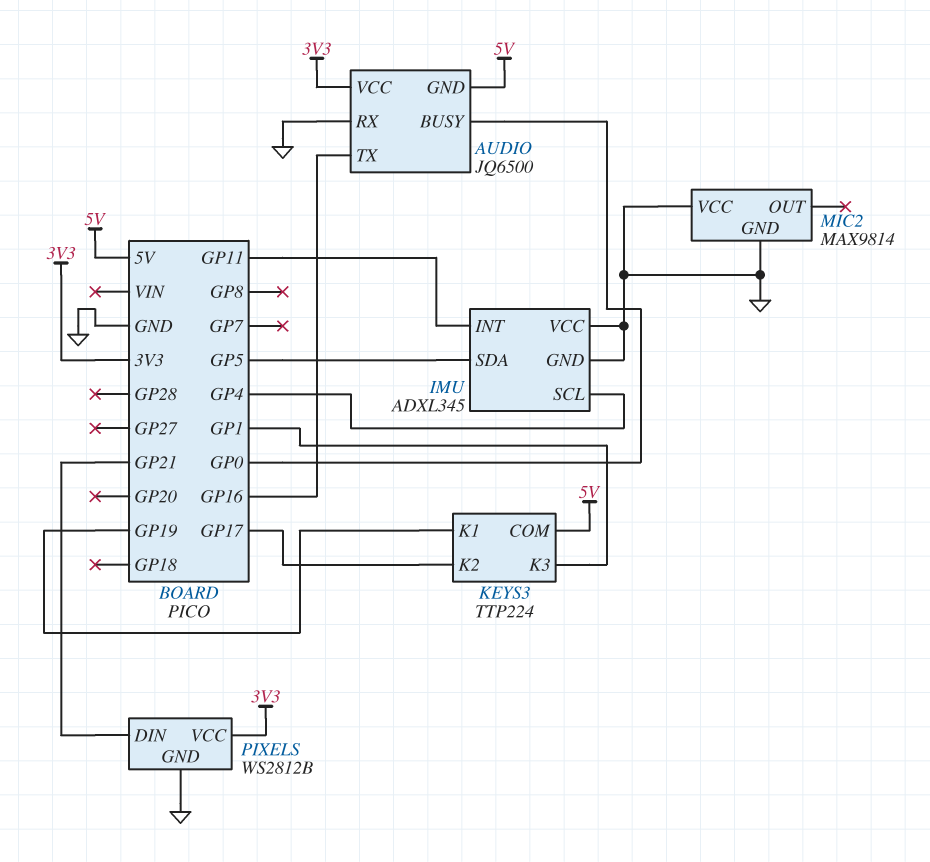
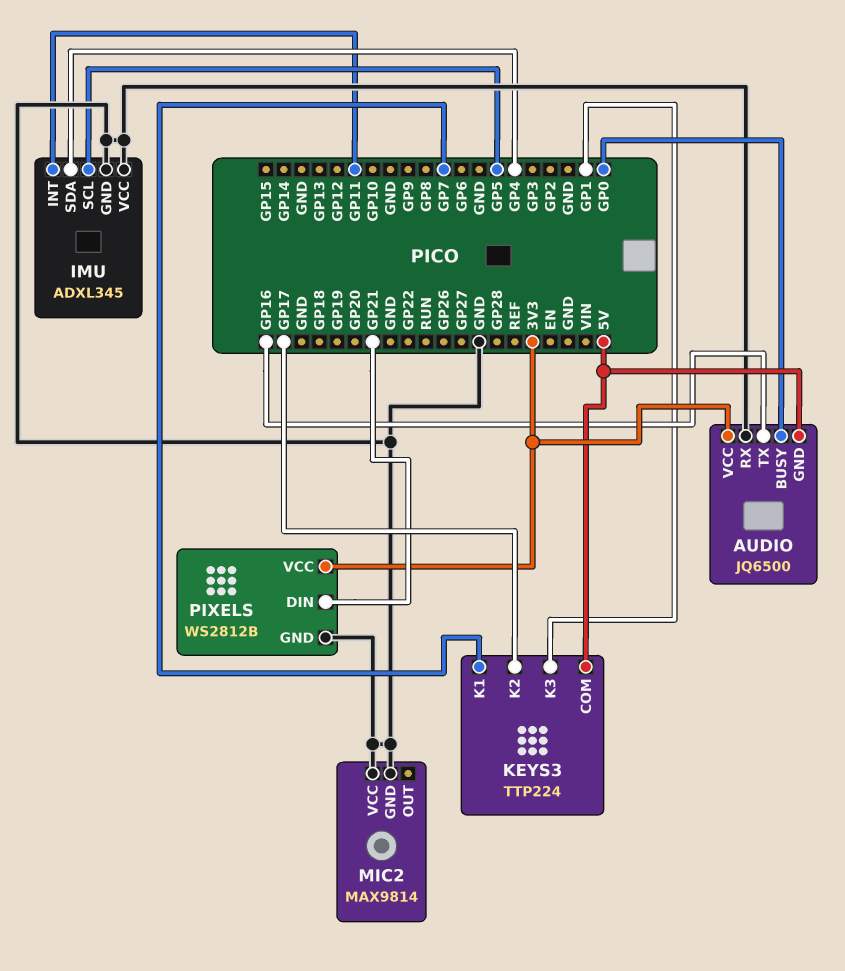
IMU pin SCL: GP4 -> GP5
IMU pin SDA: GP5 -> GP4
KEYS3 pin K1: GP19 -> GP7

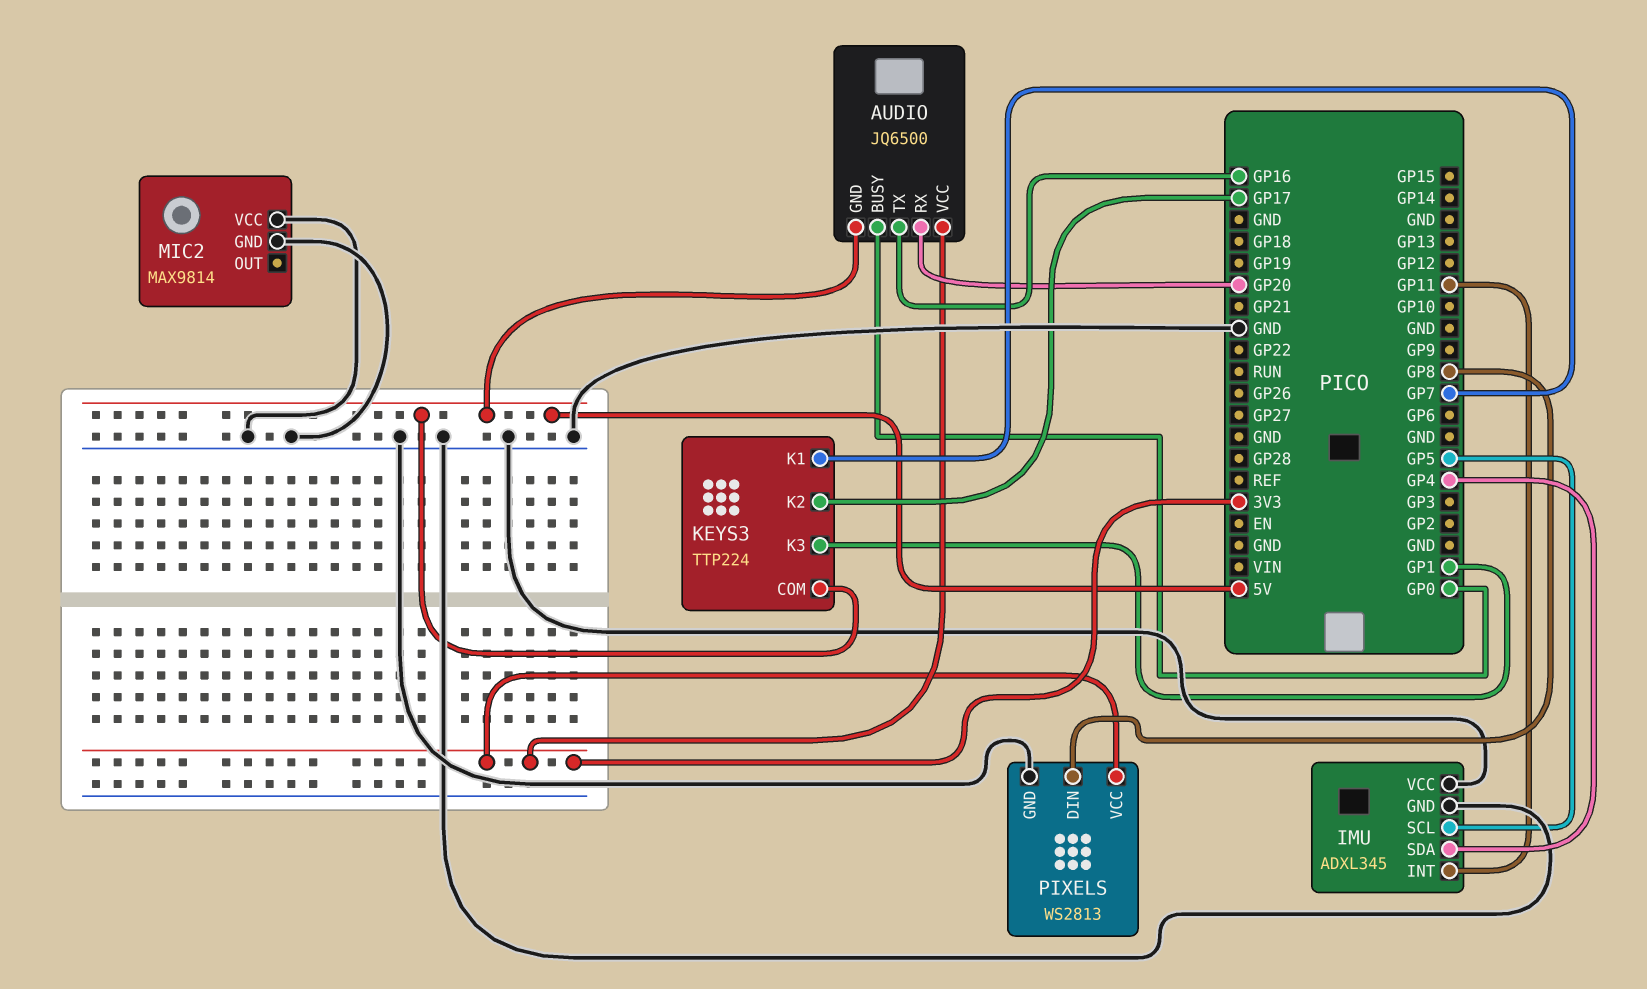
AUDIO pin RX: GND -> GP20
PIXELS: WS2812B -> WS2813
PIXELS pin DIN: GP21 -> GP8

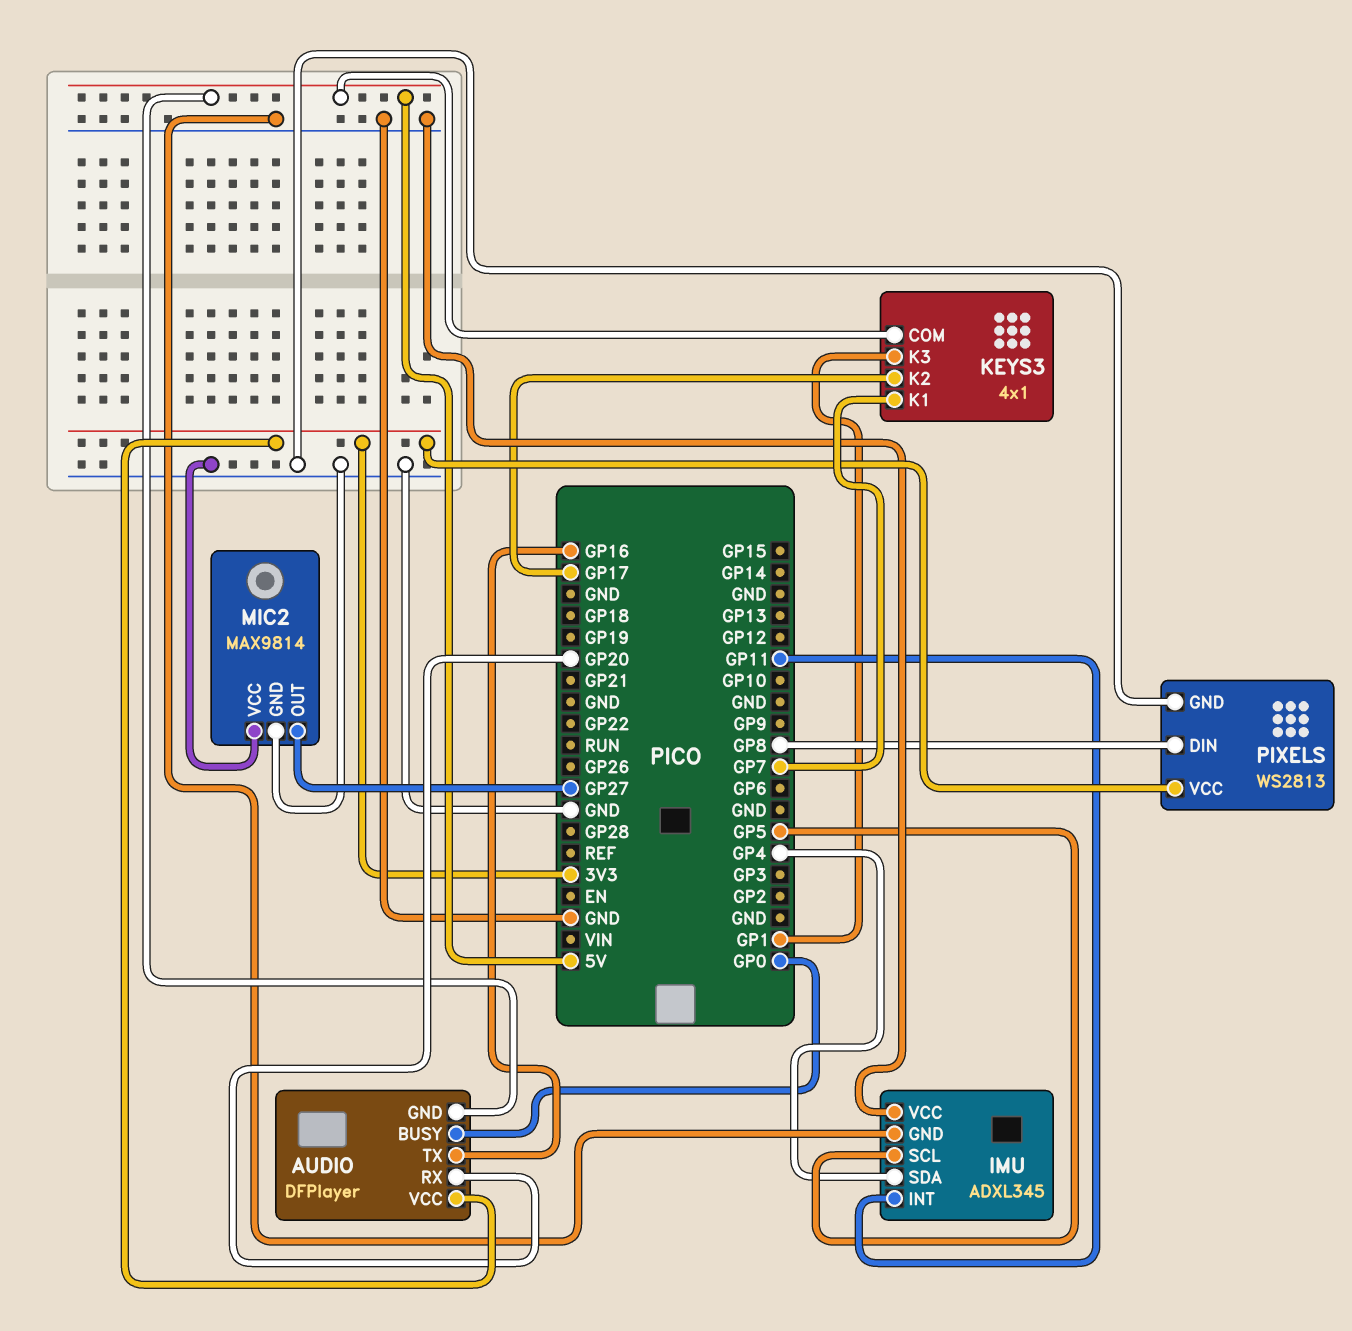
AUDIO: JQ6500 -> DFPlayer
KEYS3: TTP224 -> 4x1
MIC2 pin OUT: none -> GP27

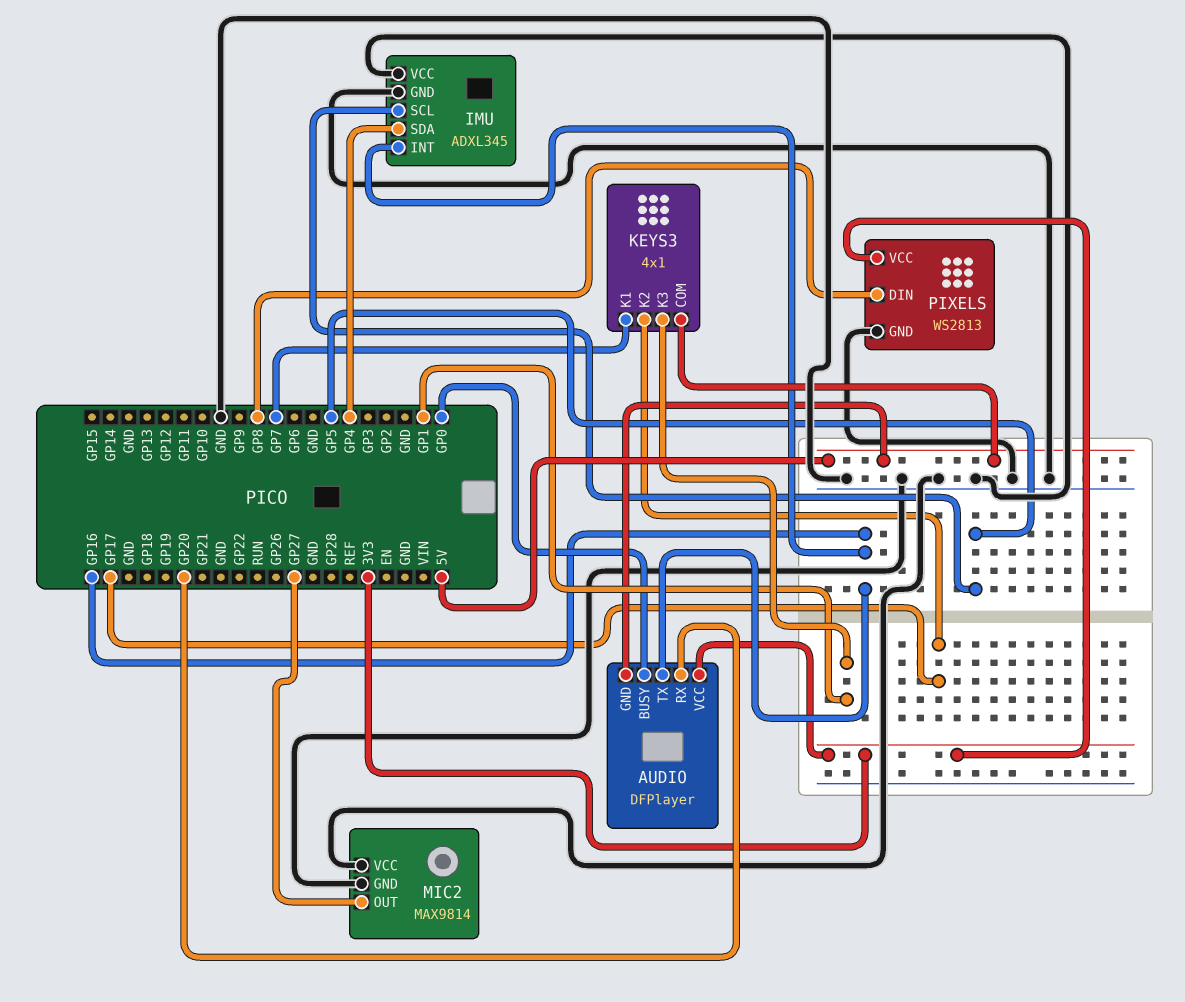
IMU pin INT: GP11 -> GP16

